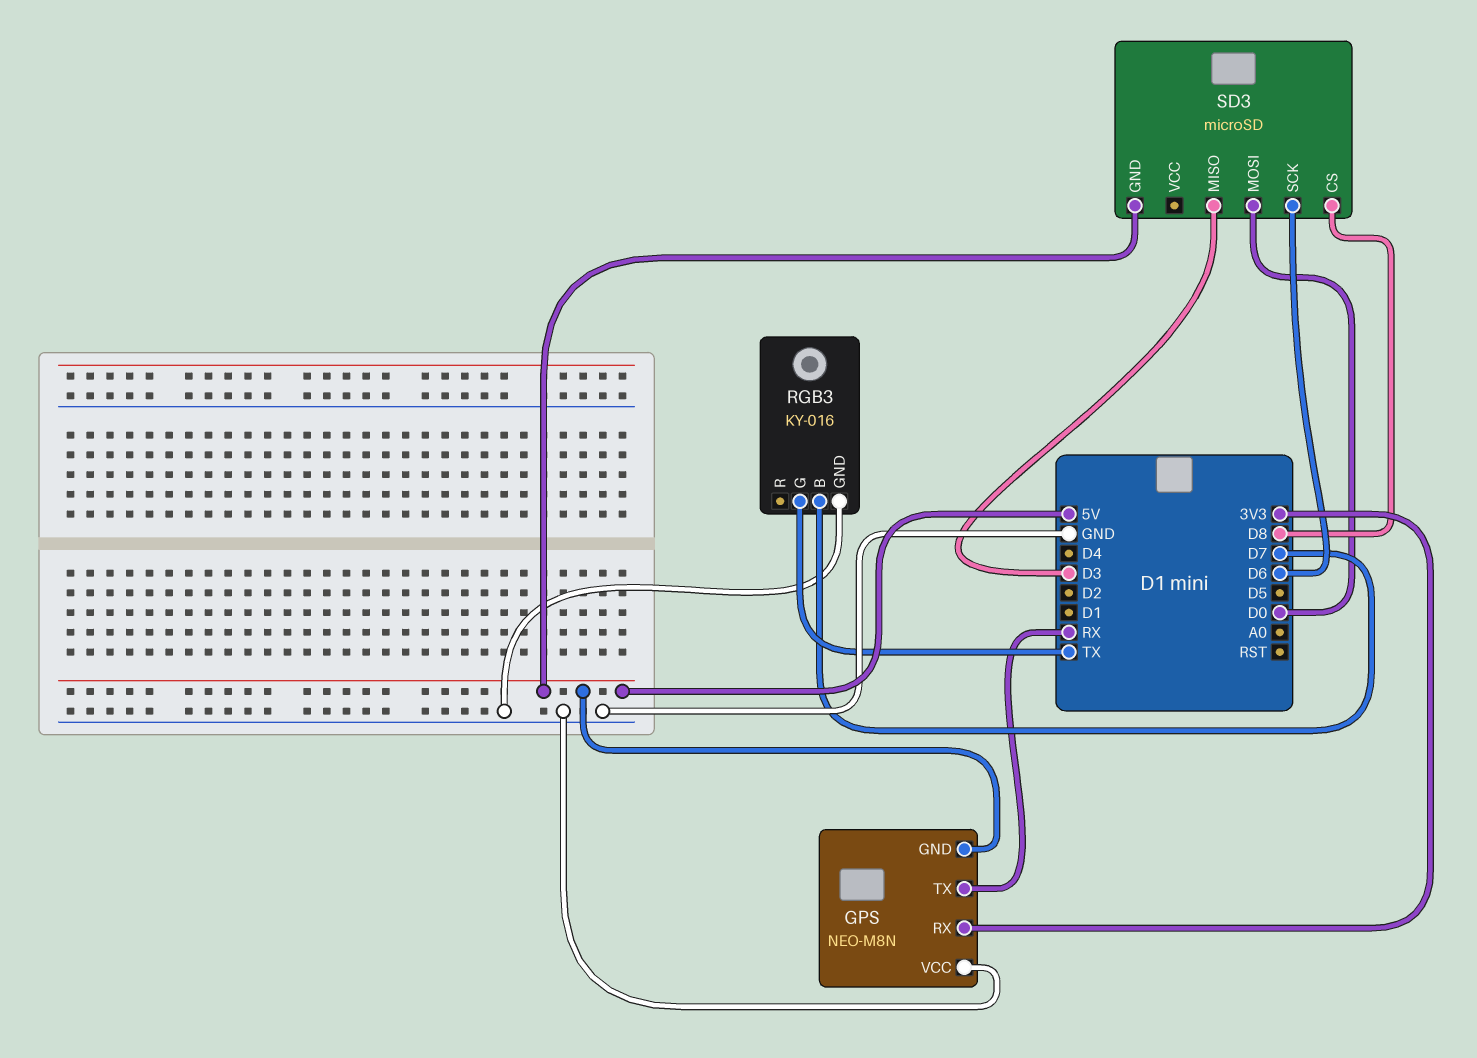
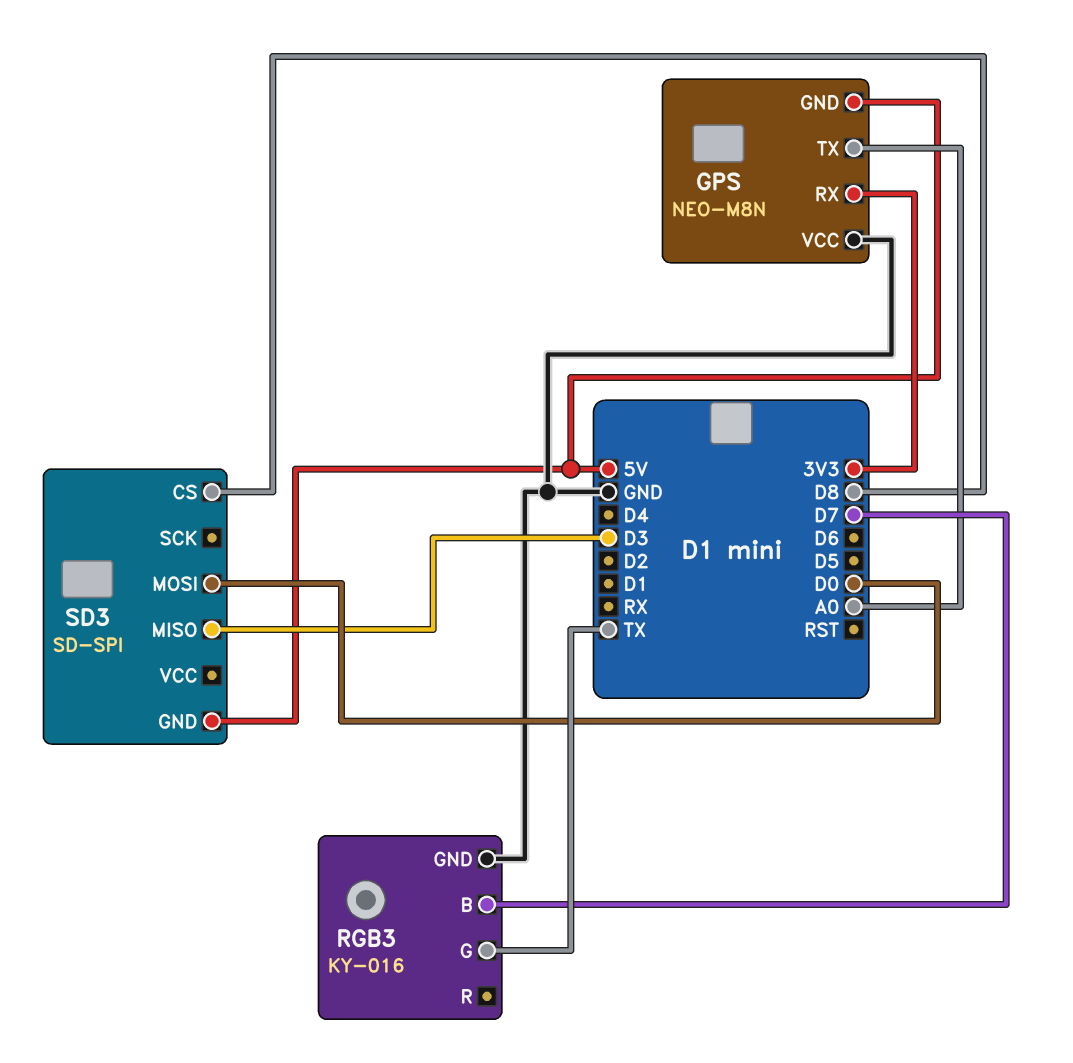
GPS pin TX: RX -> A0
SD3: microSD -> SD-SPI
SD3 pin SCK: D6 -> none

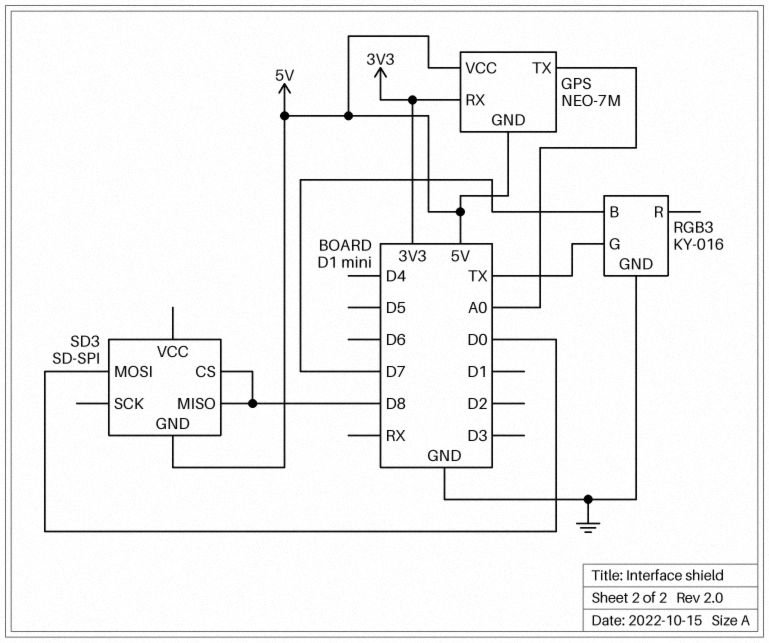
GPS: NEO-M8N -> NEO-7M
GPS pin VCC: GND -> 5V
SD3 pin MISO: D3 -> D8

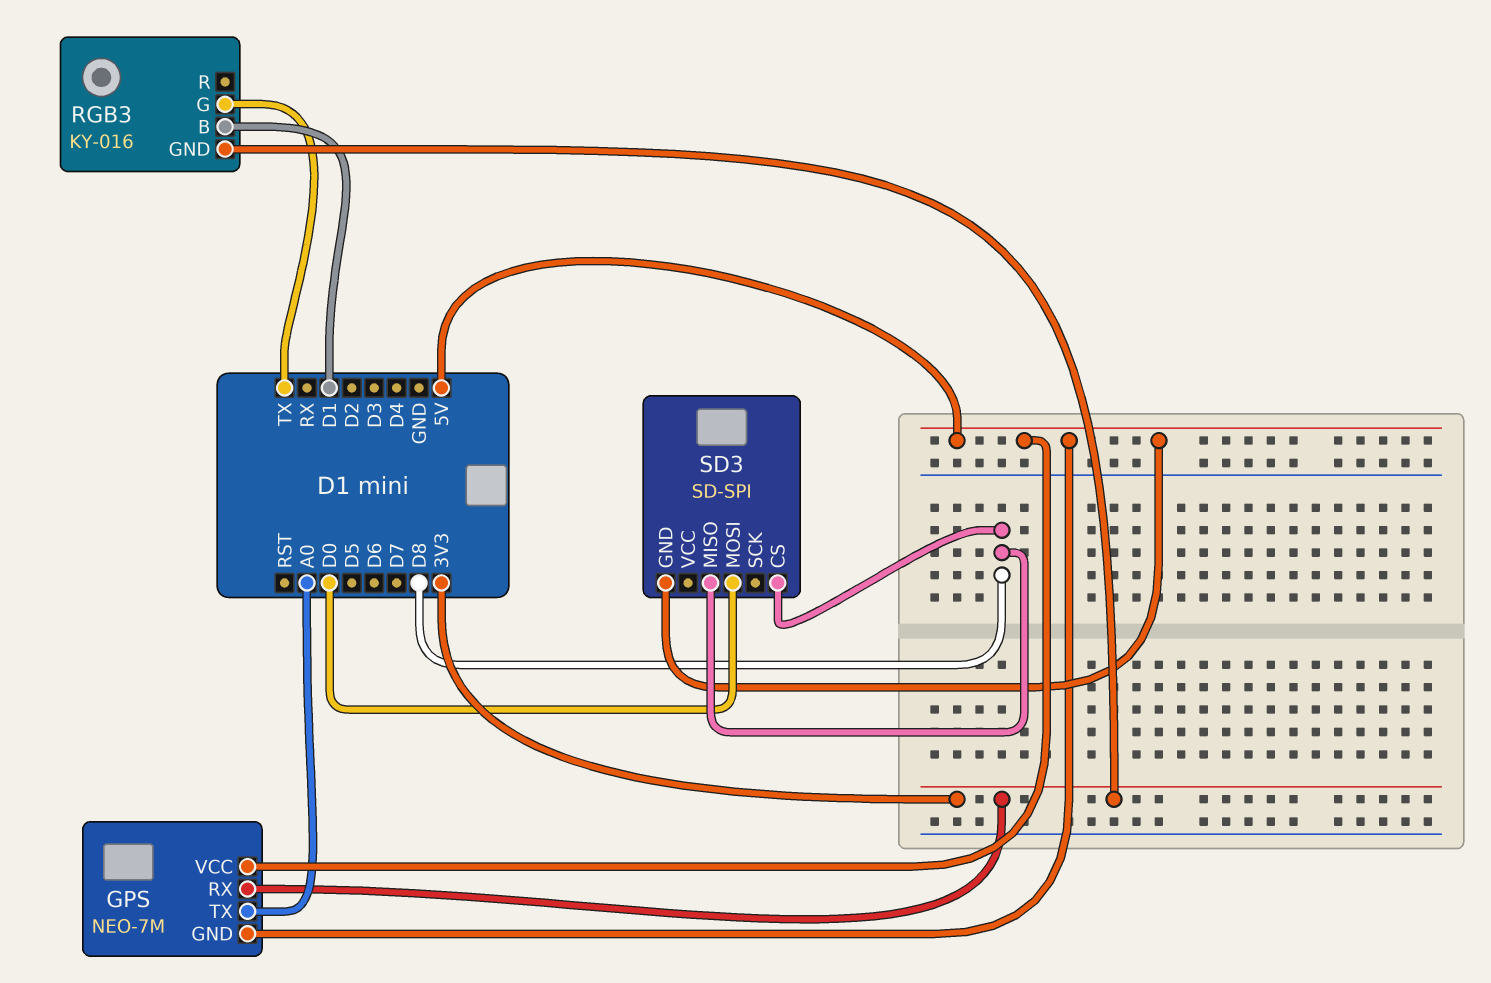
RGB3 pin B: D7 -> D1
RGB3 pin GND: GND -> 3V3

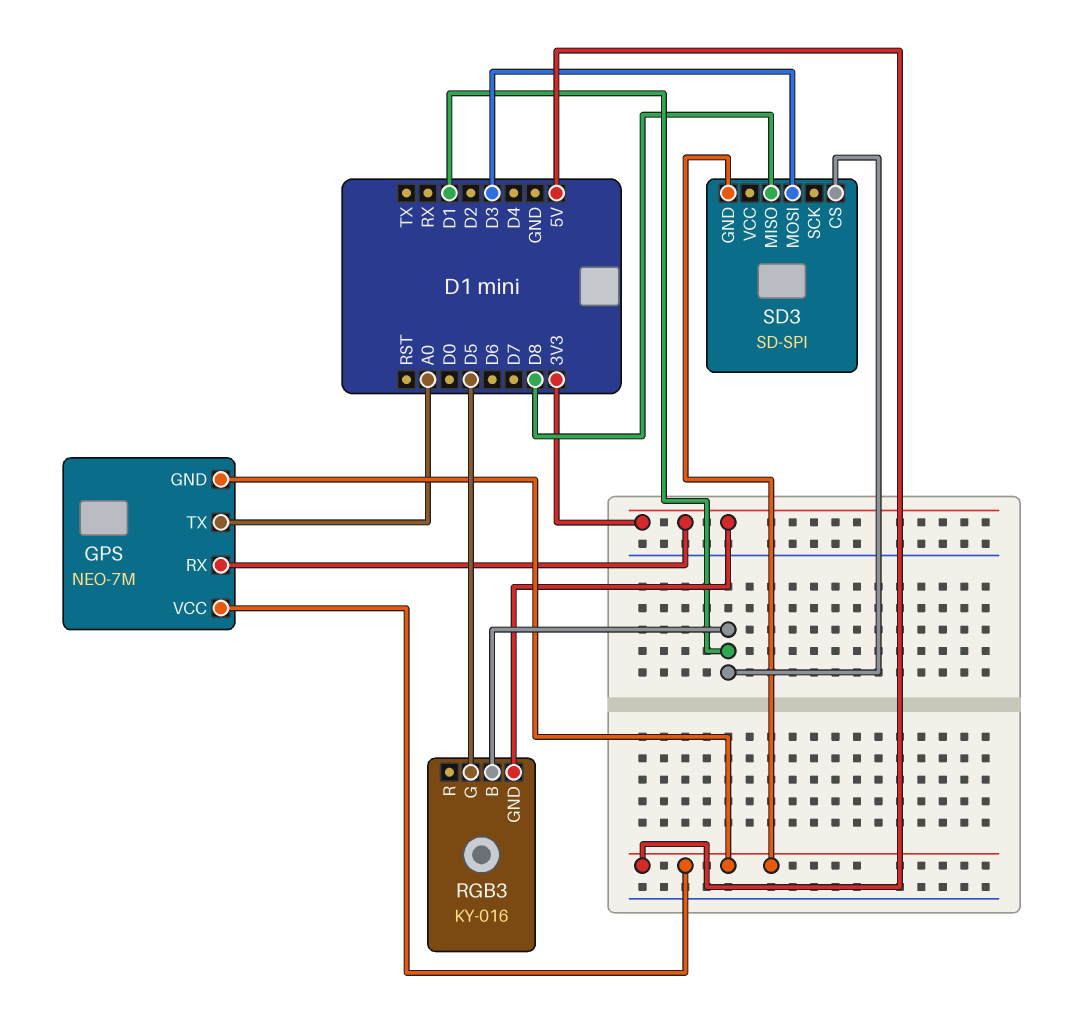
RGB3 pin G: TX -> D5
SD3 pin CS: D8 -> D1
SD3 pin MOSI: D0 -> D3

